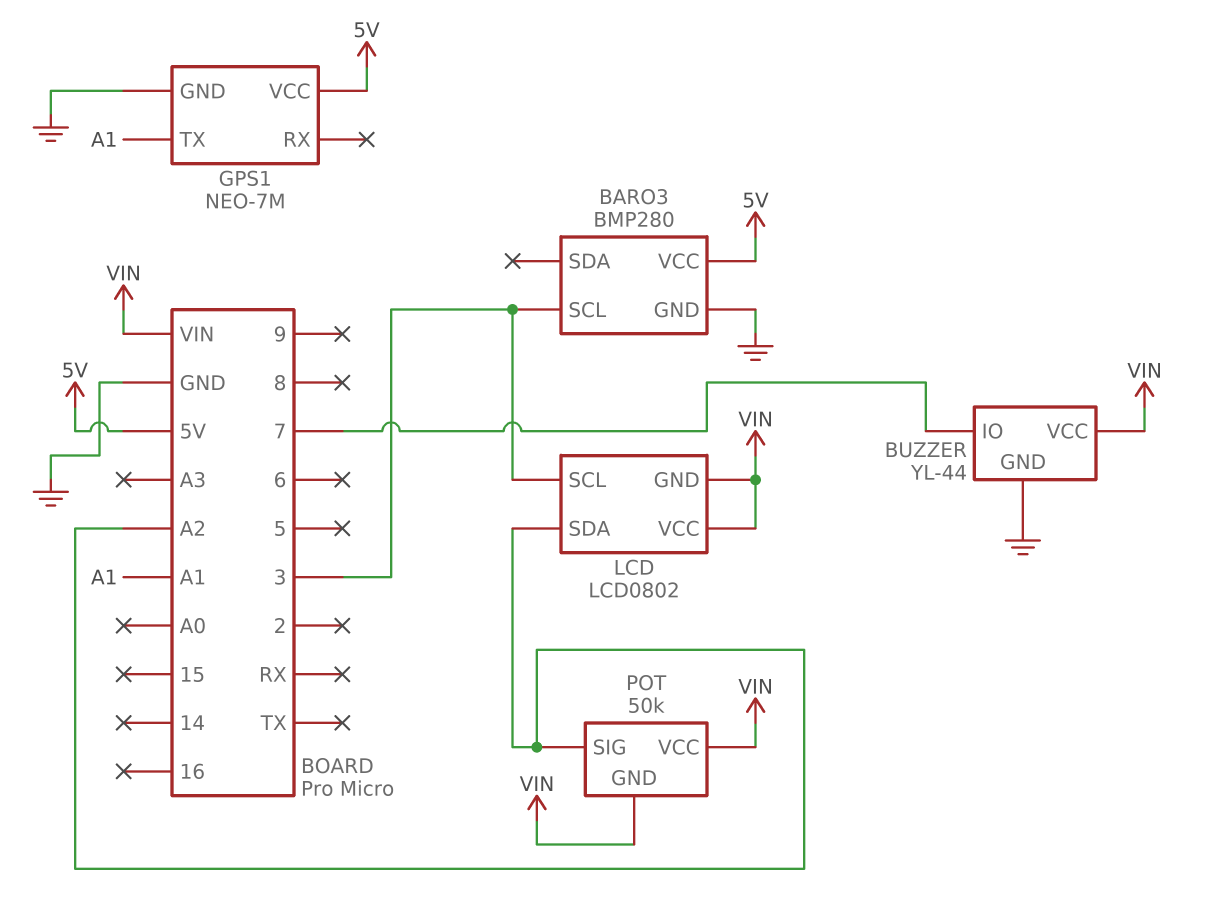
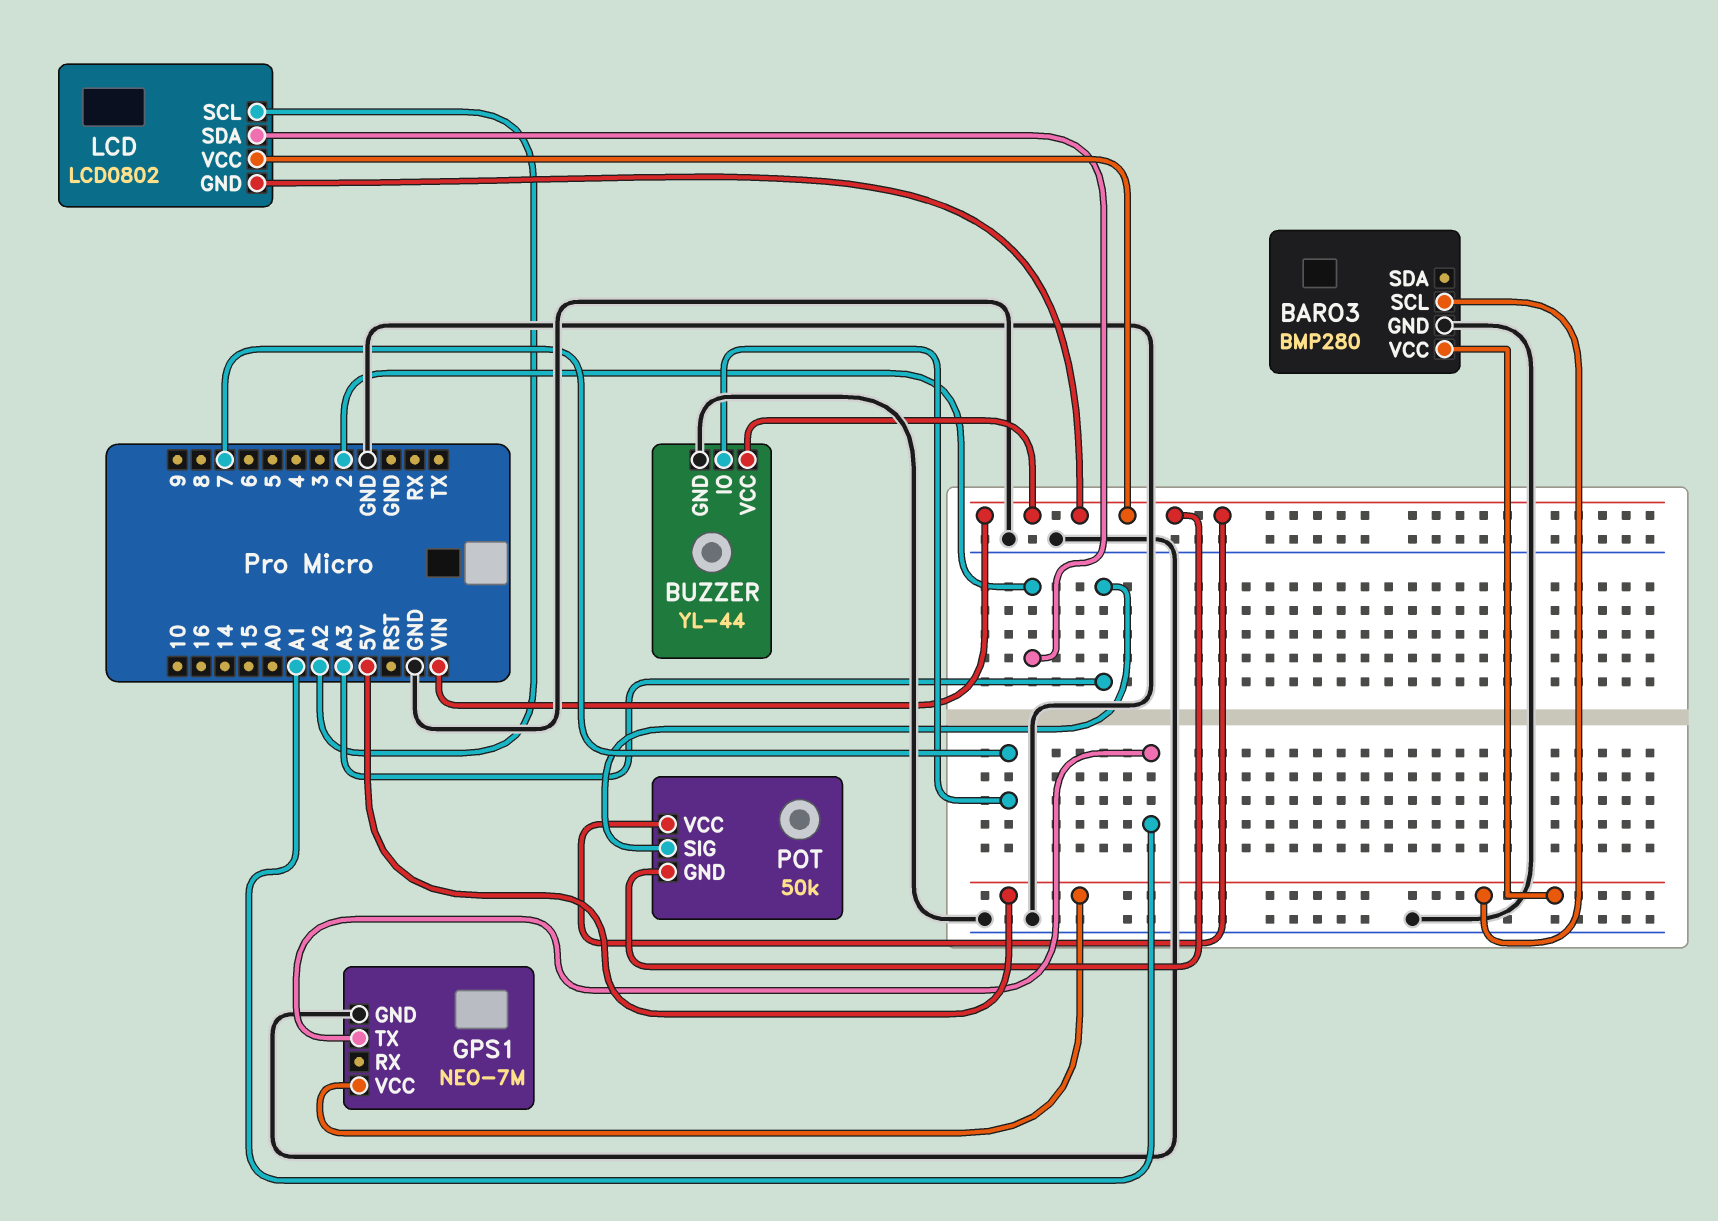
BARO3 pin SCL: 3 -> 5V
LCD pin SCL: 3 -> A2
LCD pin SDA: A2 -> 2
POT pin SIG: A2 -> A3

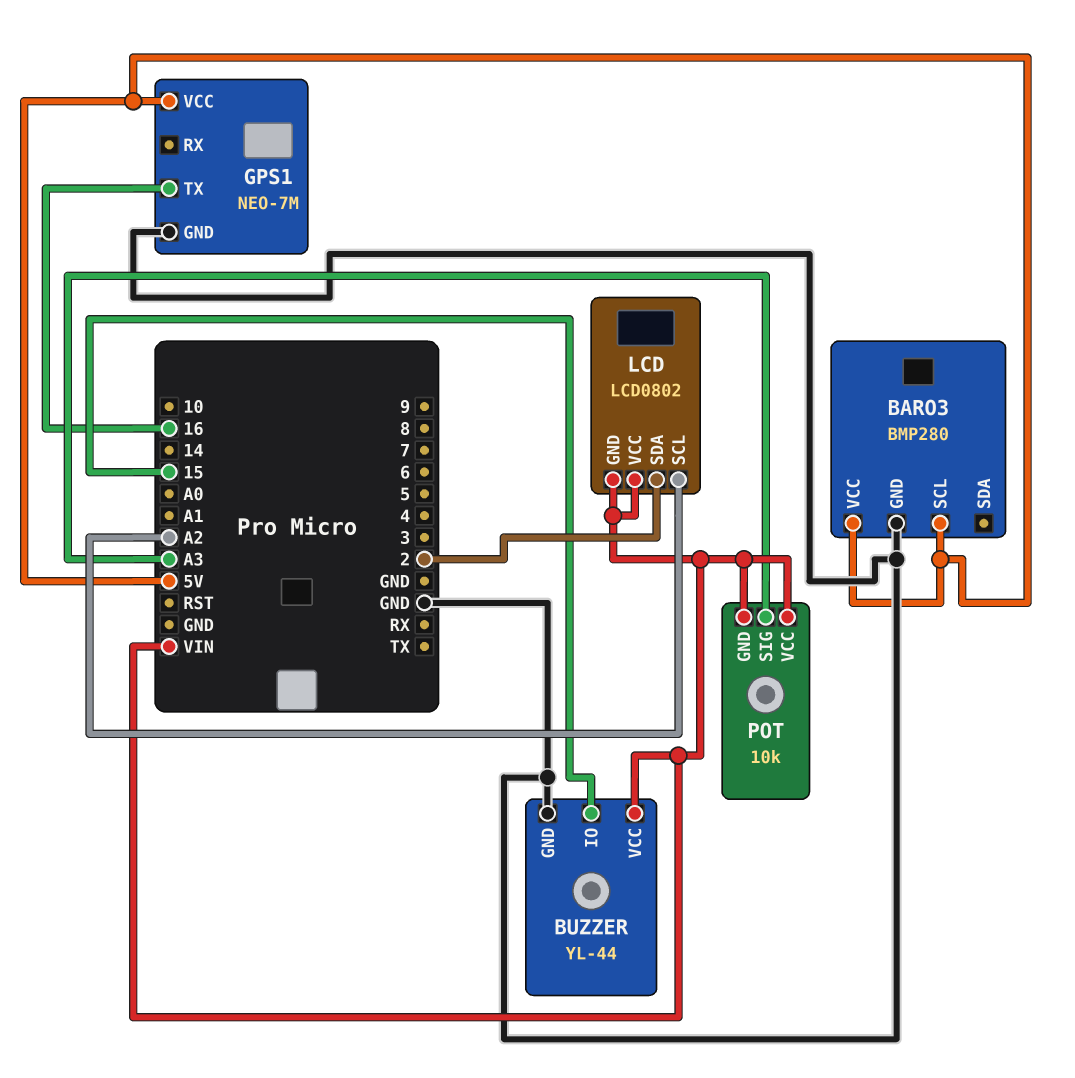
BUZZER pin IO: 7 -> 15
GPS1 pin TX: A1 -> 16
POT: 50k -> 10k

